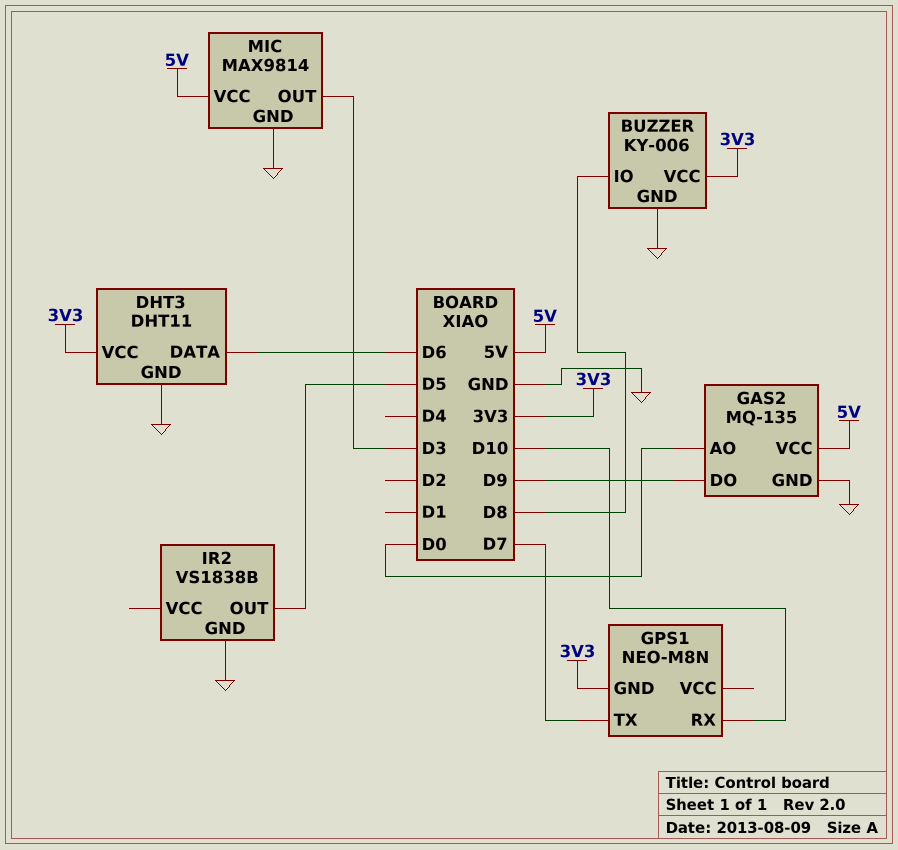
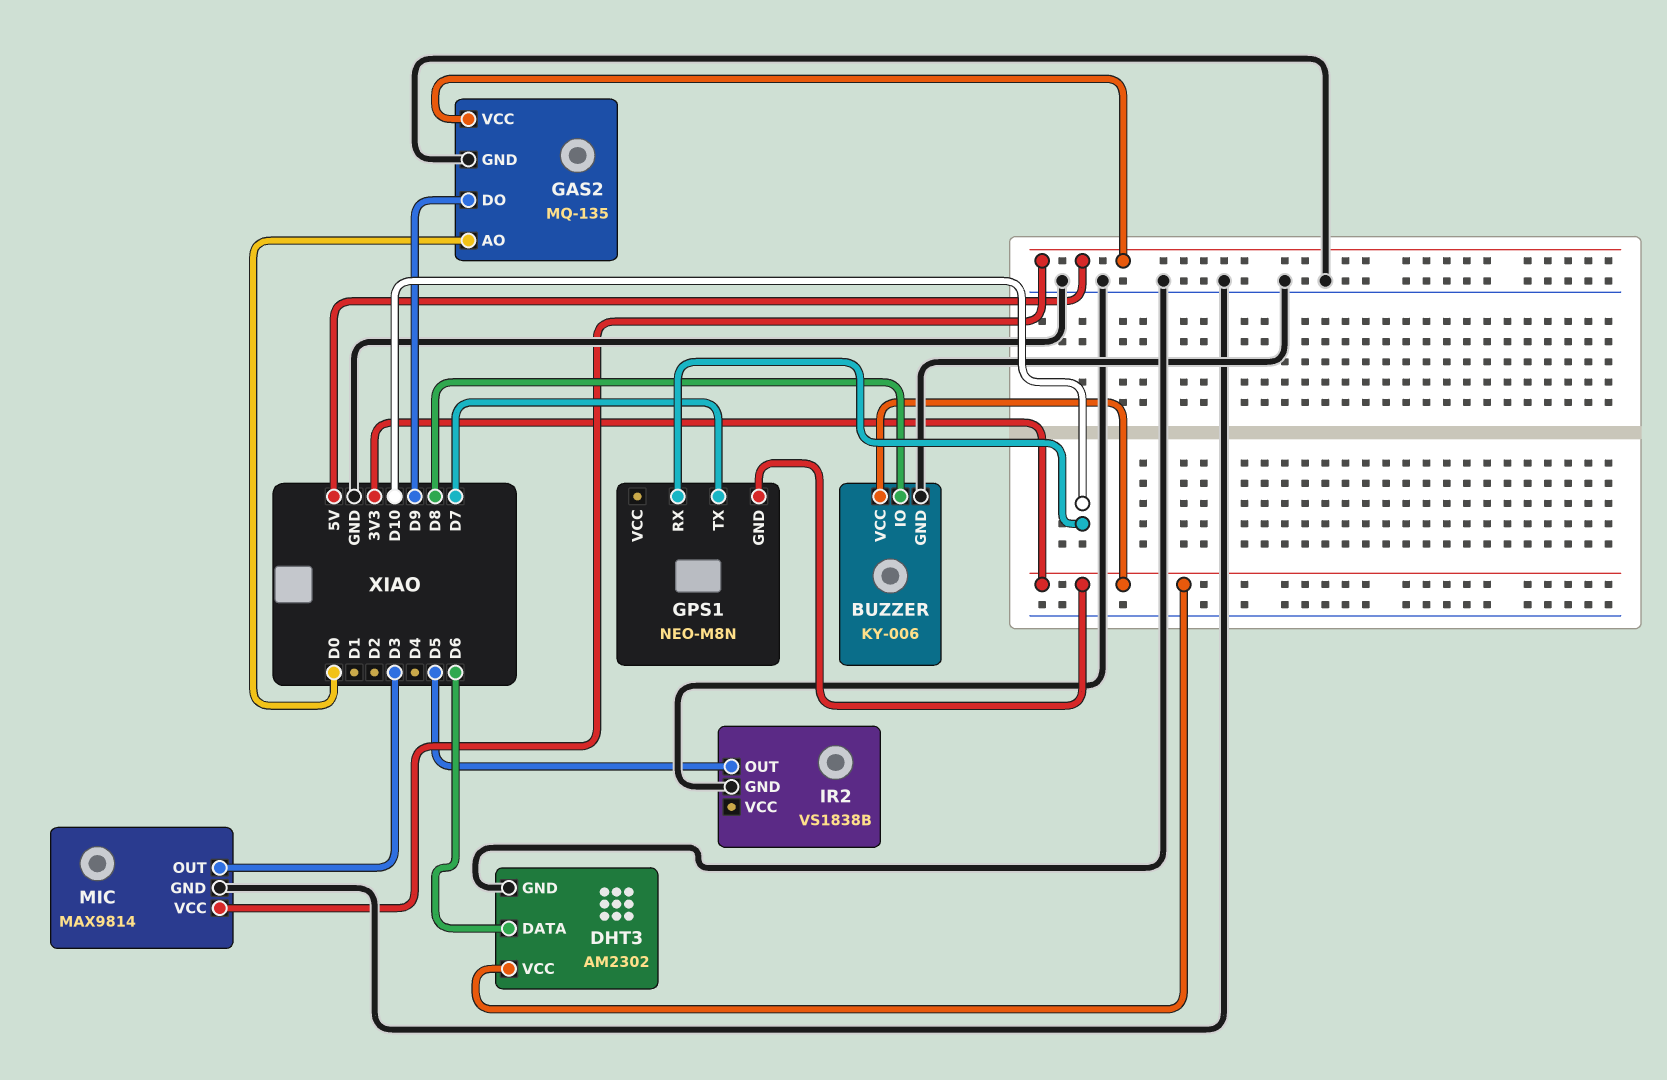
DHT3: DHT11 -> AM2302

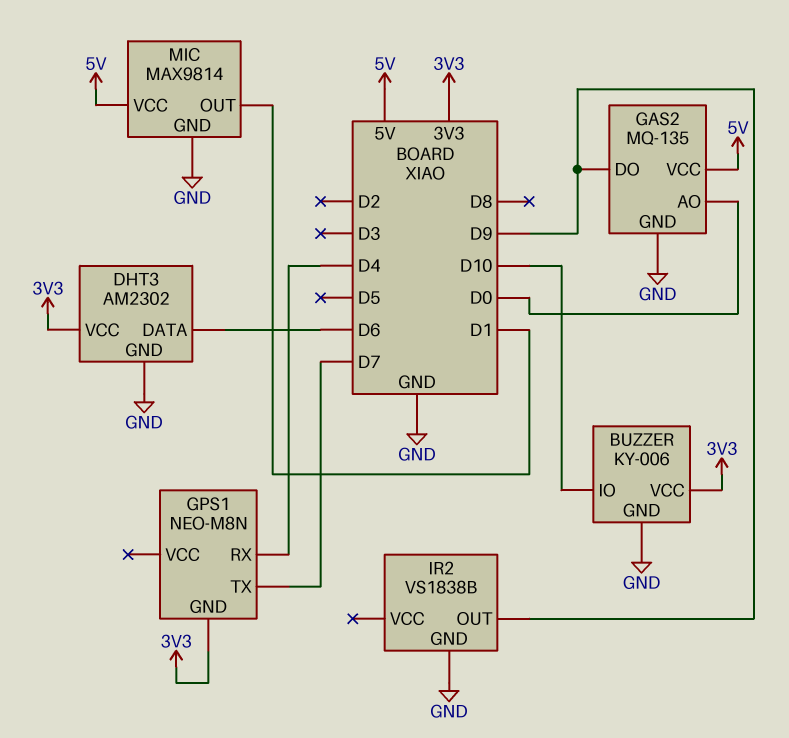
BUZZER pin IO: D8 -> D10
GPS1 pin RX: D10 -> D4
IR2 pin OUT: D5 -> D9
MIC pin OUT: D3 -> D1

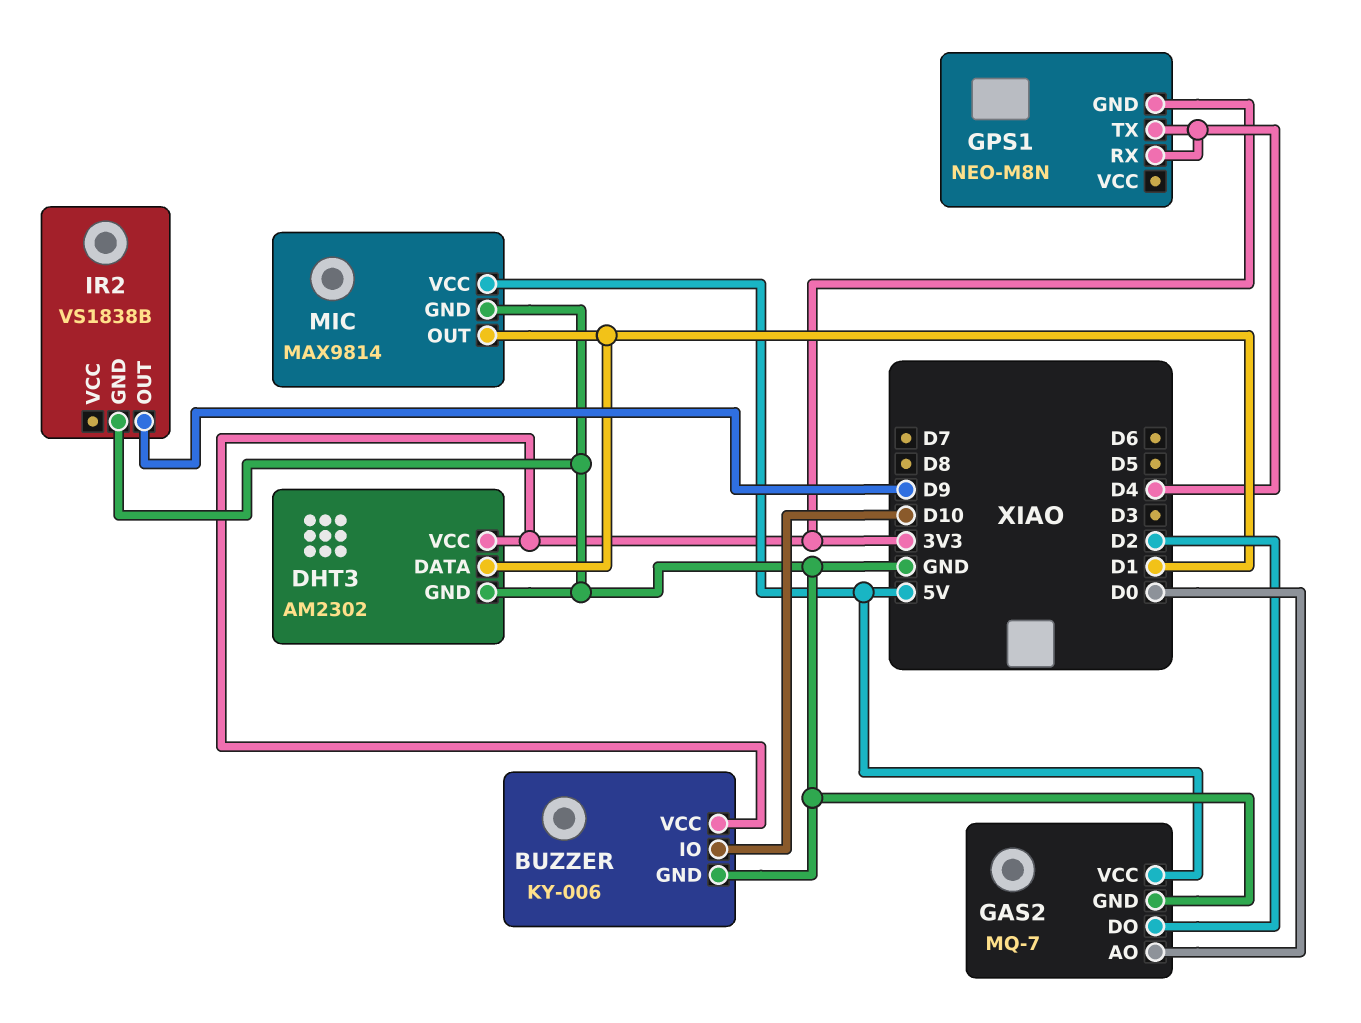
DHT3 pin DATA: D6 -> D1
GAS2: MQ-135 -> MQ-7
GAS2 pin DO: D9 -> D2
GPS1 pin TX: D7 -> D4

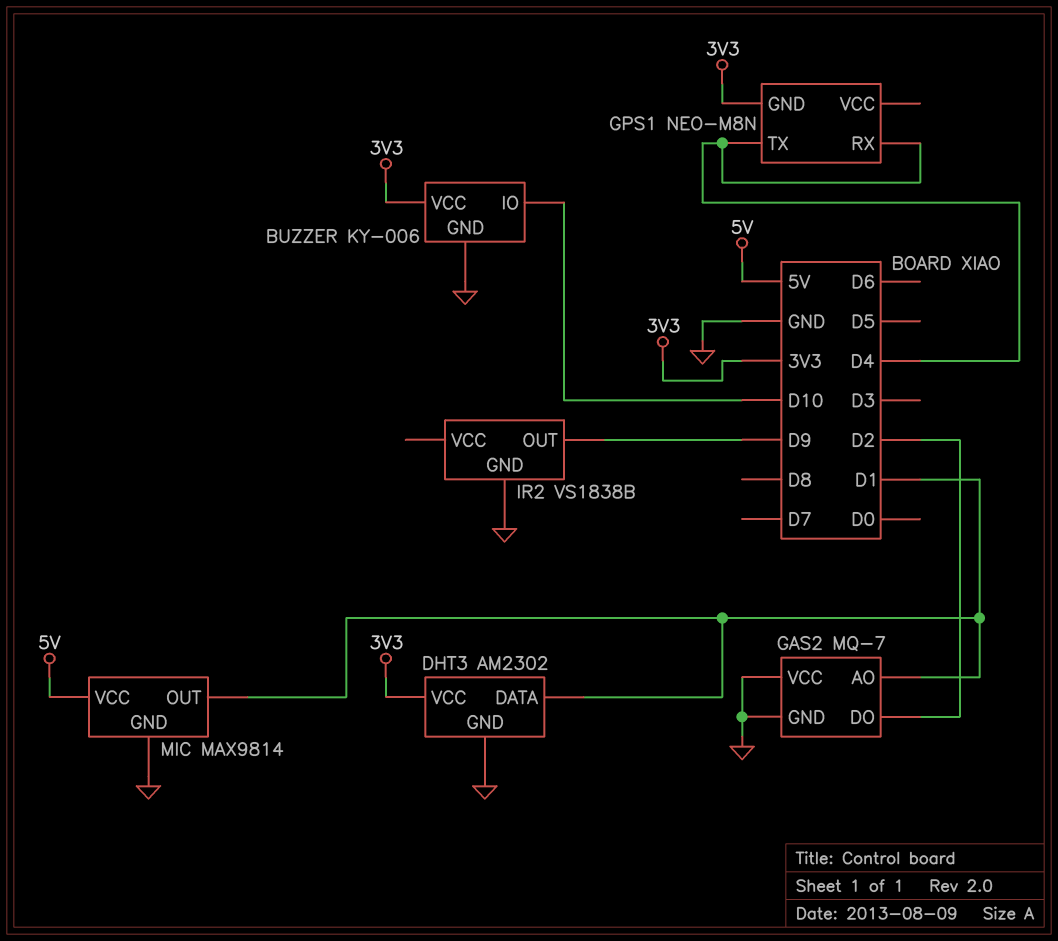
GAS2 pin AO: D0 -> D1
GAS2 pin VCC: 5V -> GND

